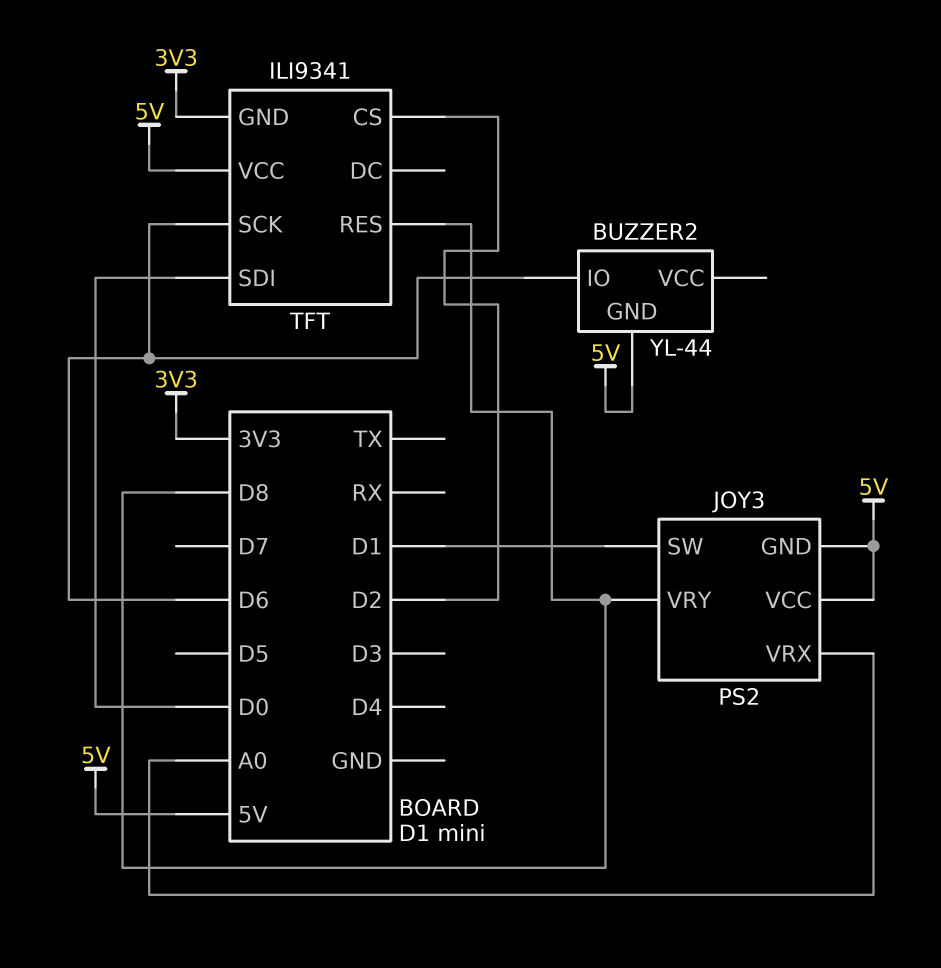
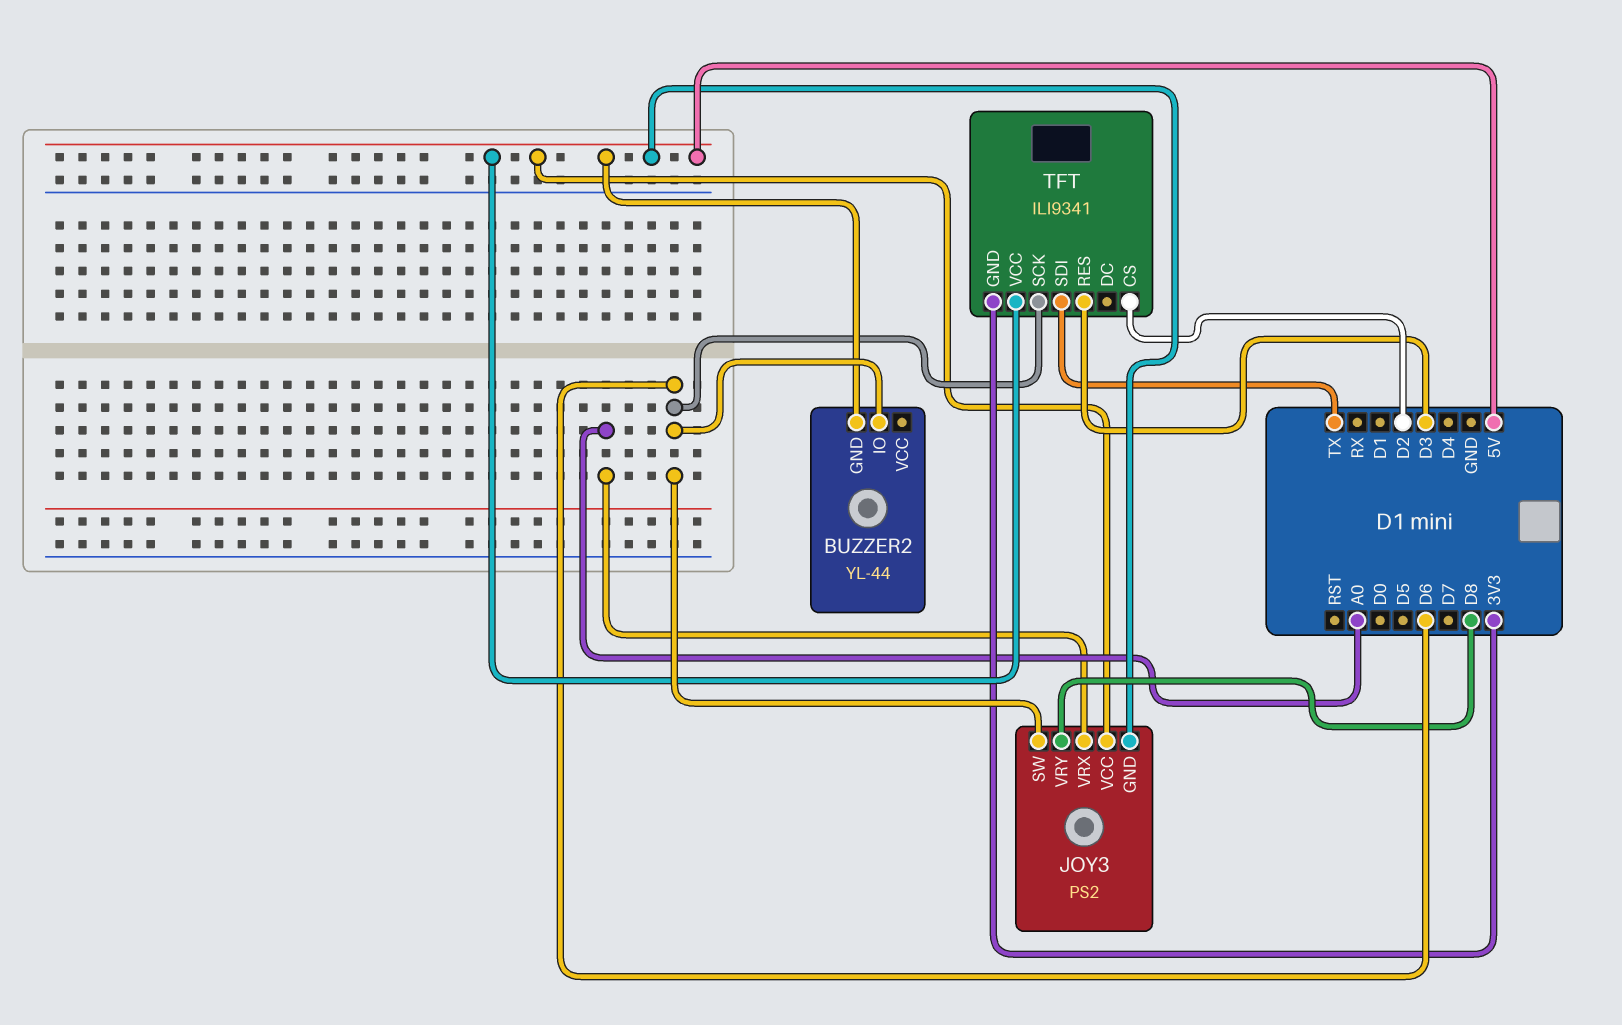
JOY3 pin SW: D1 -> D6
TFT pin RES: D8 -> D3
TFT pin SDI: D0 -> TX

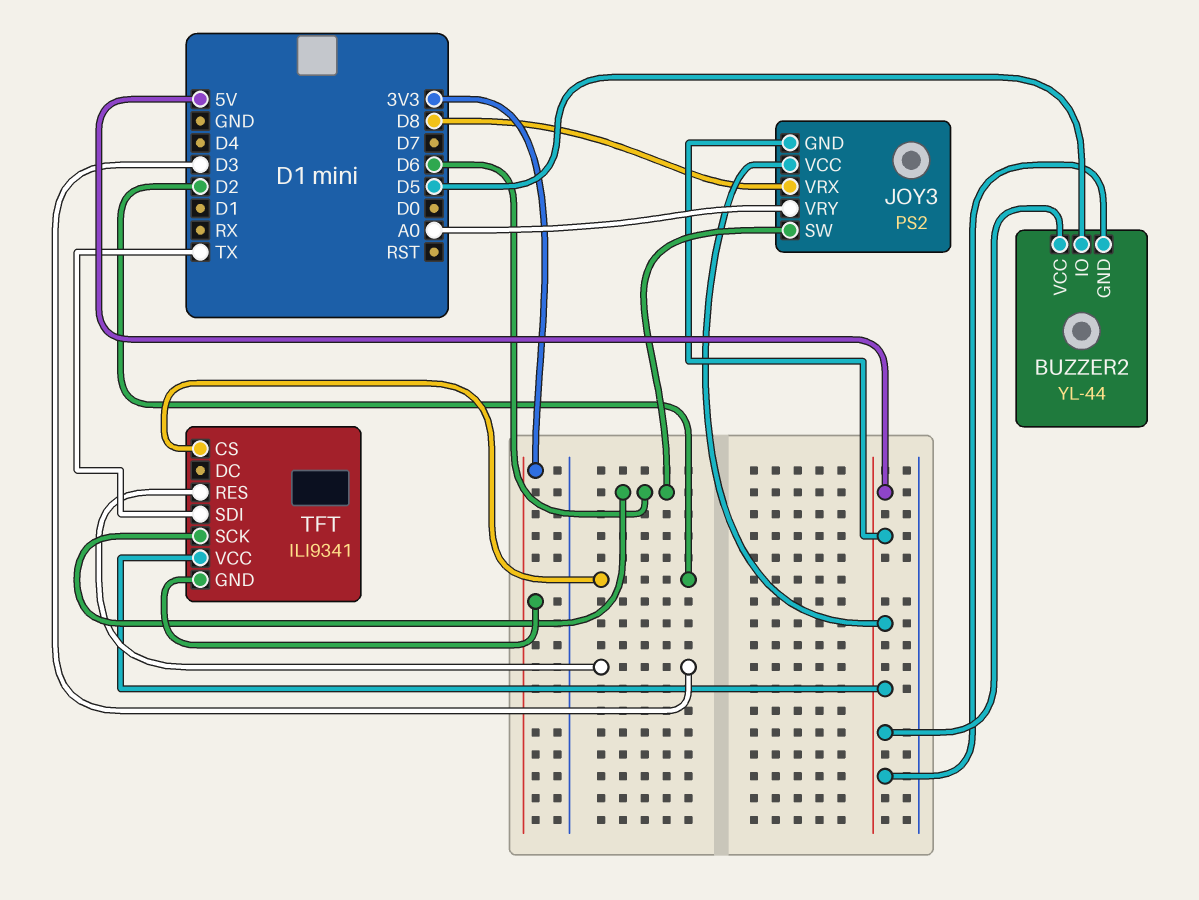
BUZZER2 pin IO: D6 -> D5
BUZZER2 pin VCC: none -> 5V
JOY3 pin VRX: A0 -> D8
JOY3 pin VRY: D8 -> A0

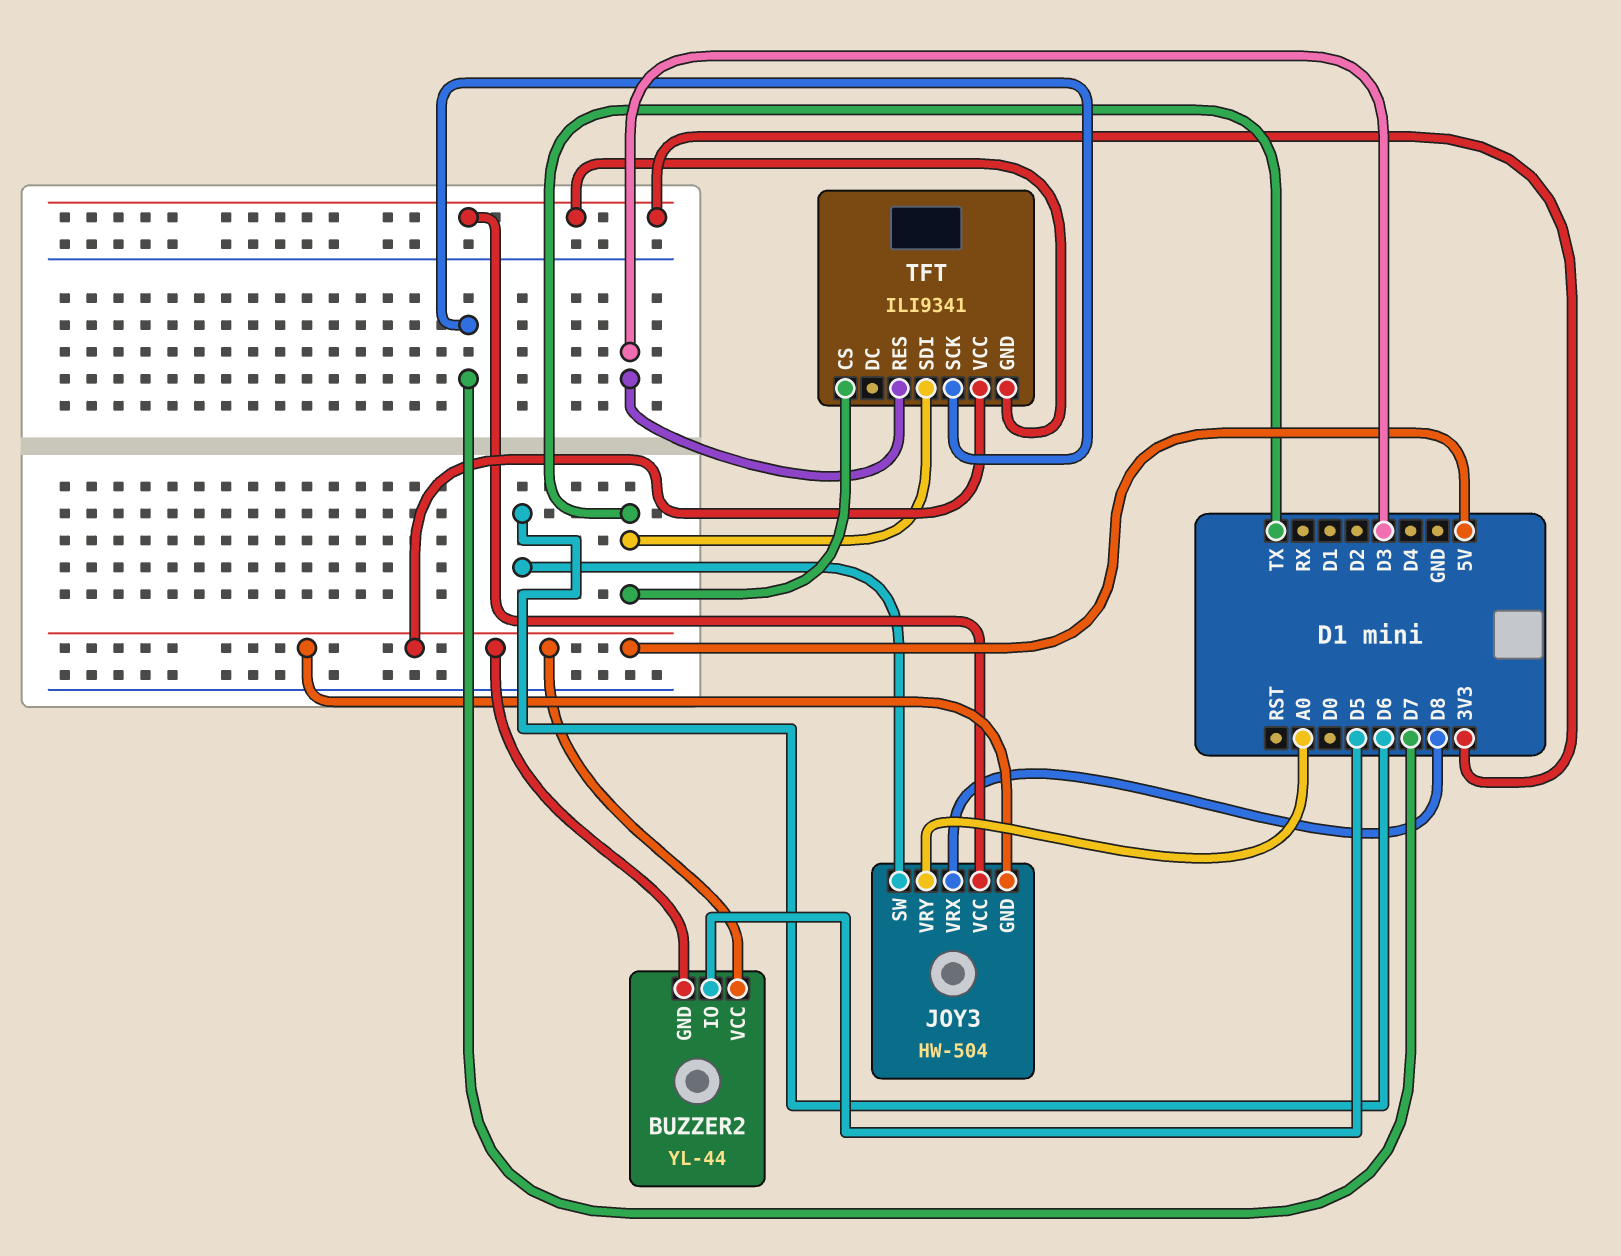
JOY3: PS2 -> HW-504
JOY3 pin VCC: 5V -> 3V3
TFT pin CS: D2 -> TX
TFT pin SCK: D6 -> D7

